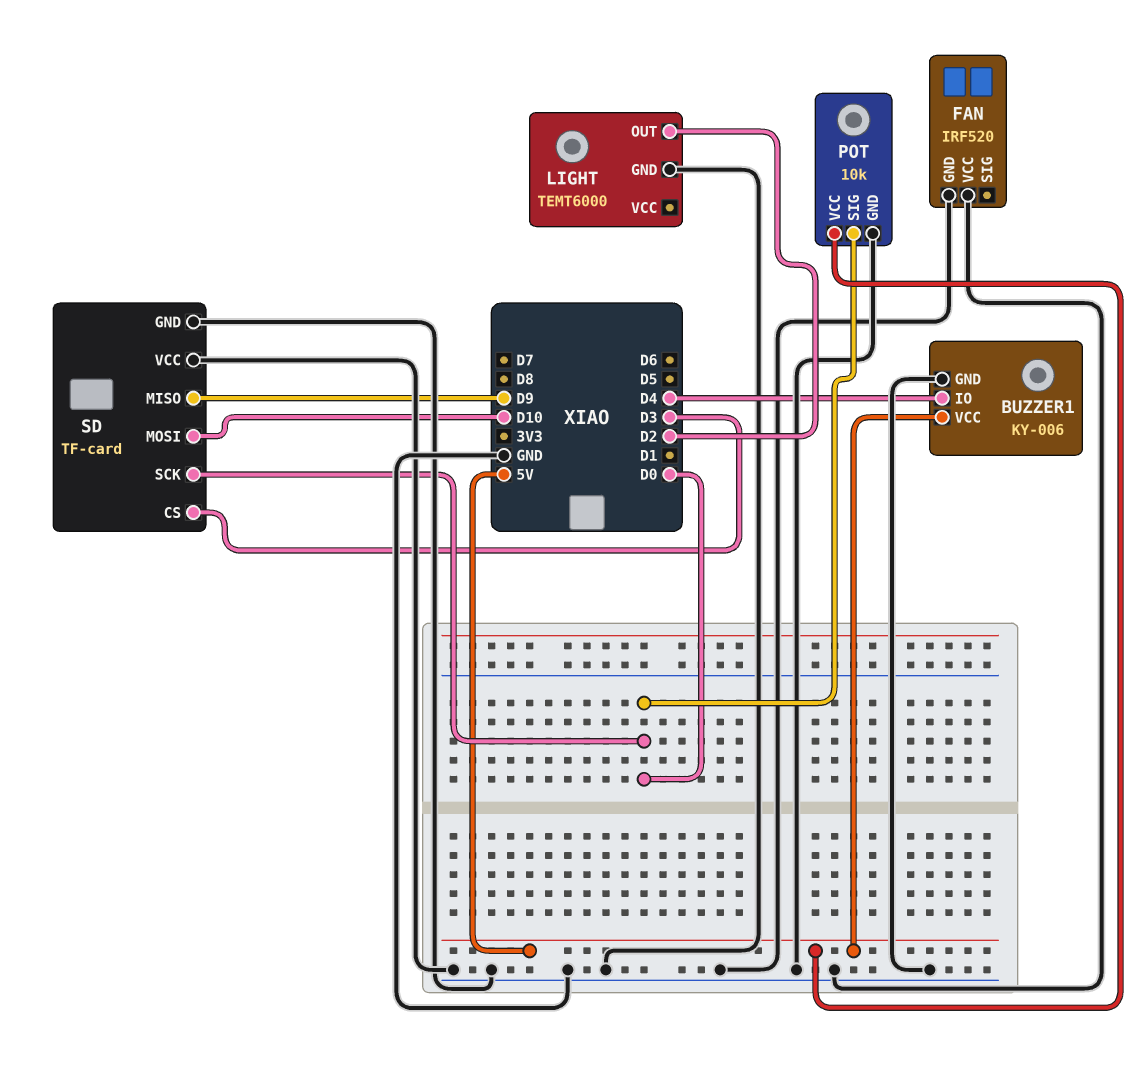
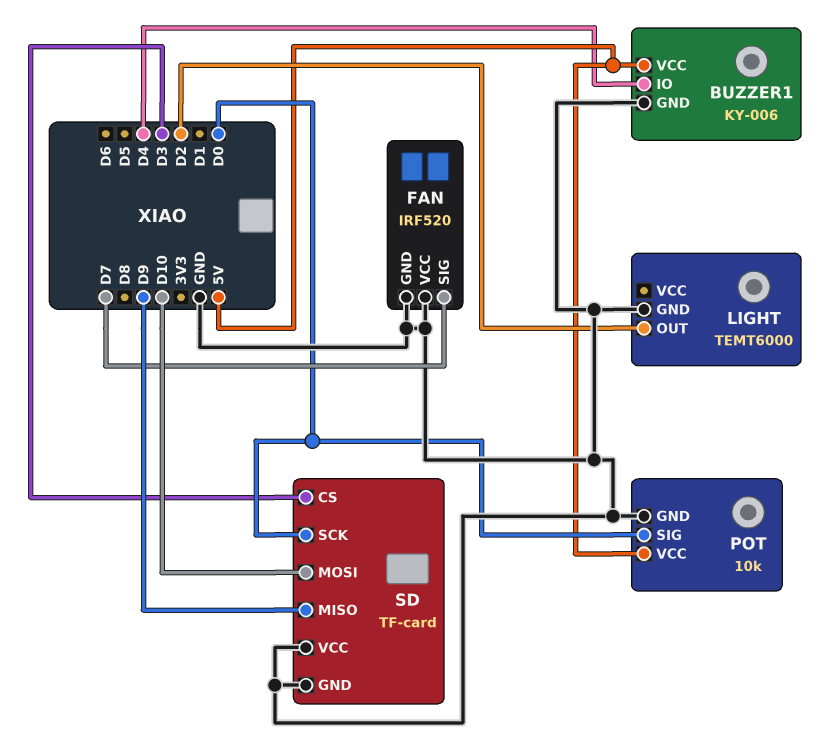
FAN pin SIG: none -> D7

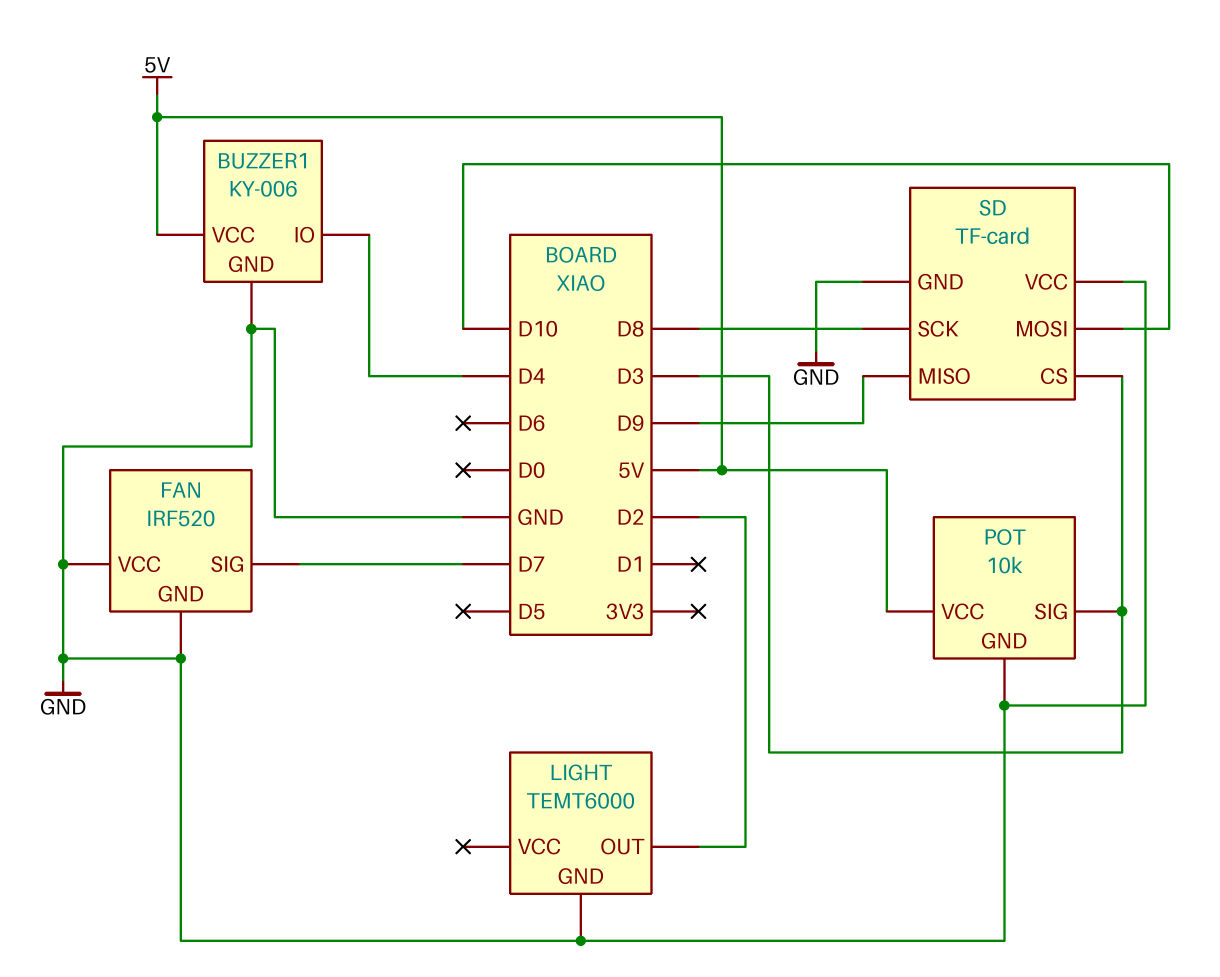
POT pin SIG: D0 -> D3
SD pin SCK: D0 -> D8

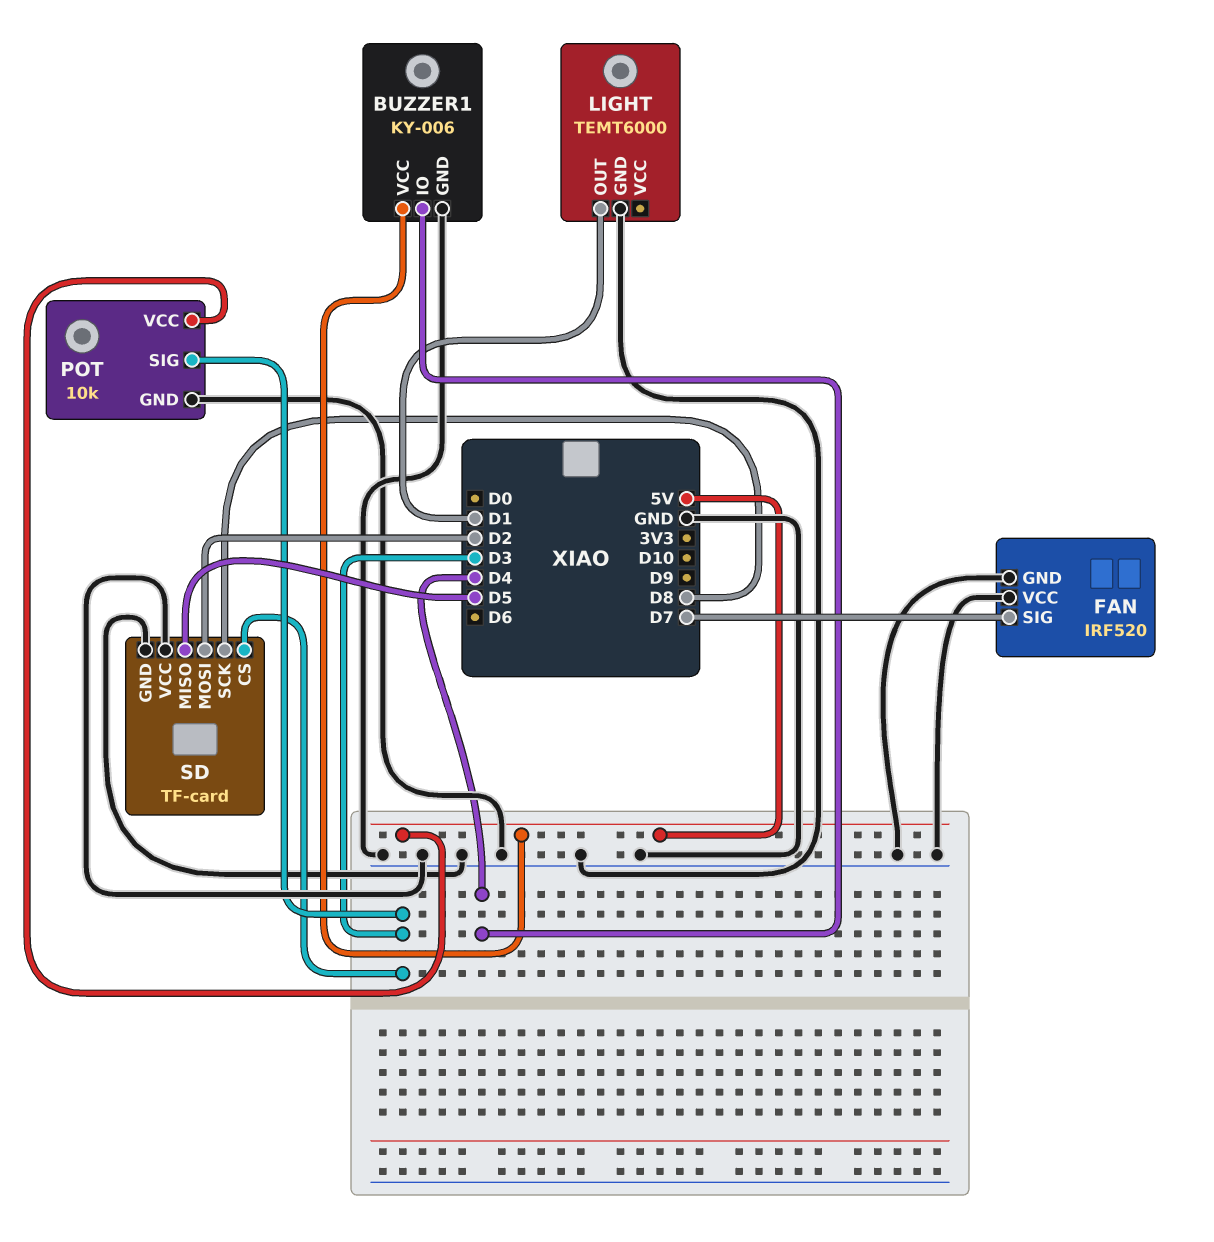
LIGHT pin OUT: D2 -> D1
SD pin MISO: D9 -> D5
SD pin MOSI: D10 -> D2

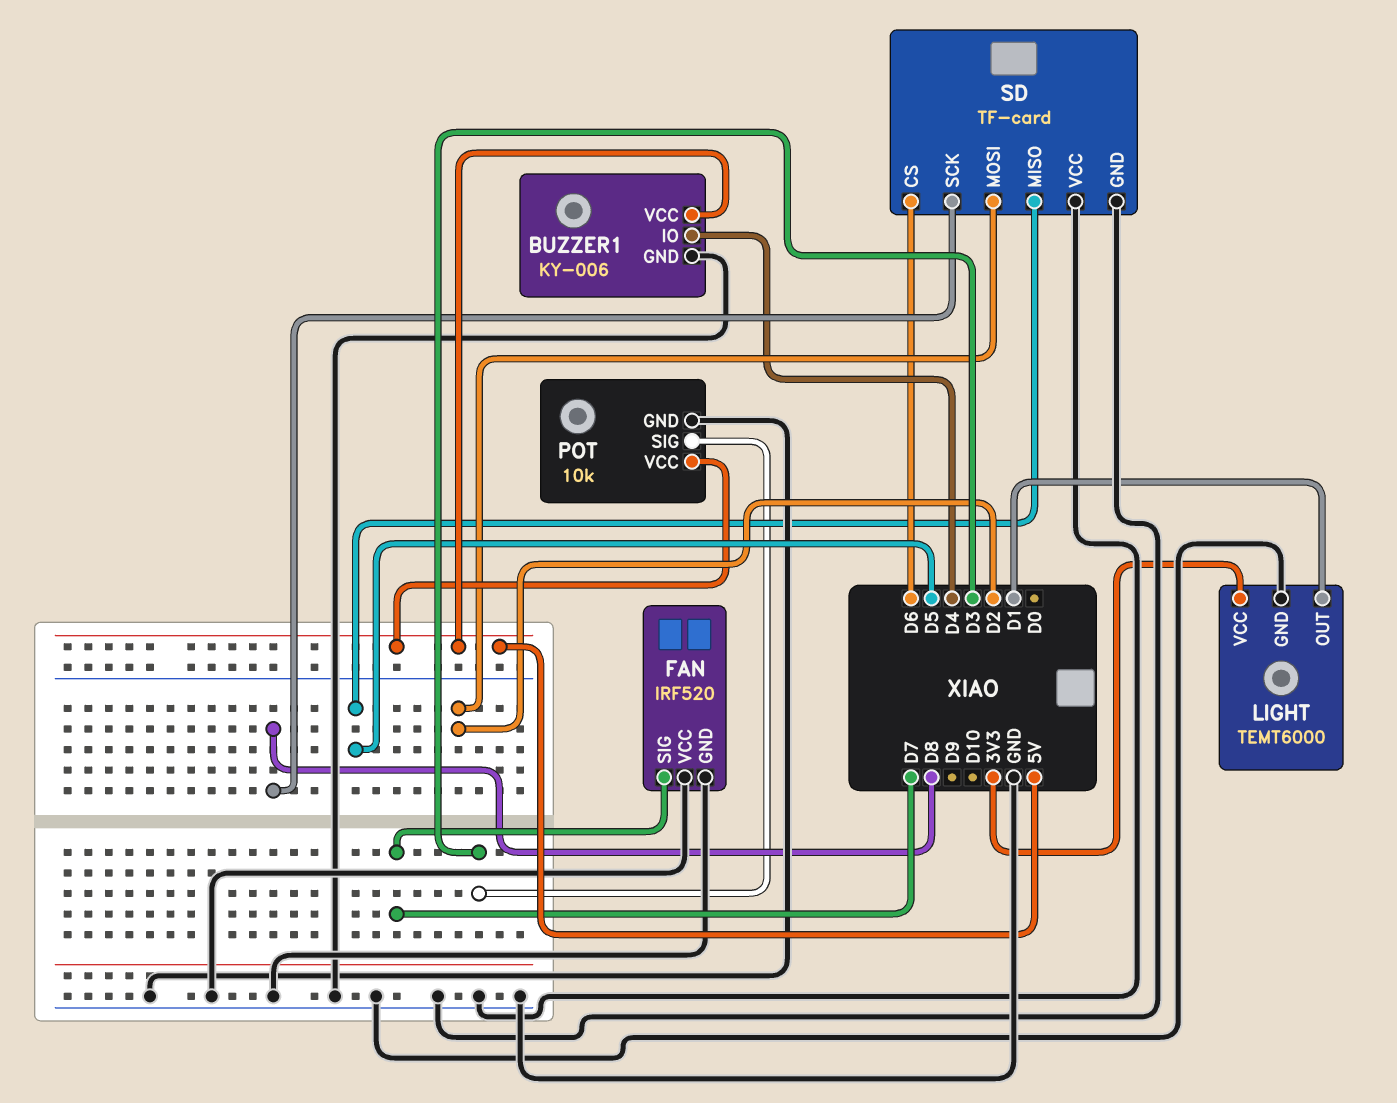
LIGHT pin VCC: none -> 3V3
SD pin CS: D3 -> D6

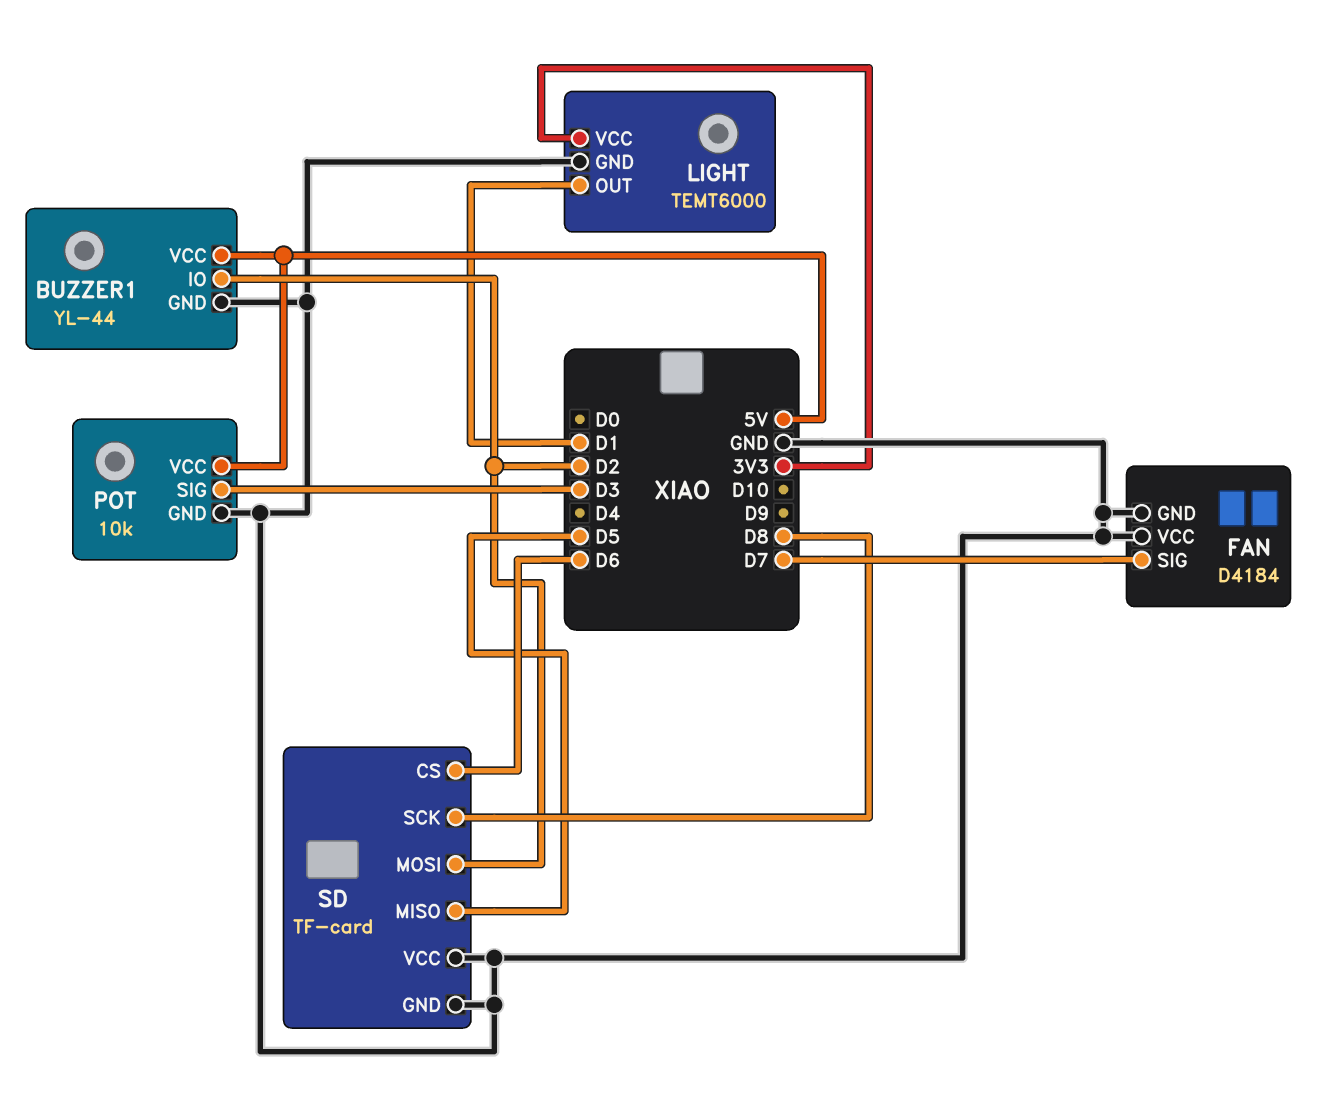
BUZZER1: KY-006 -> YL-44
BUZZER1 pin IO: D4 -> D2
FAN: IRF520 -> D4184

